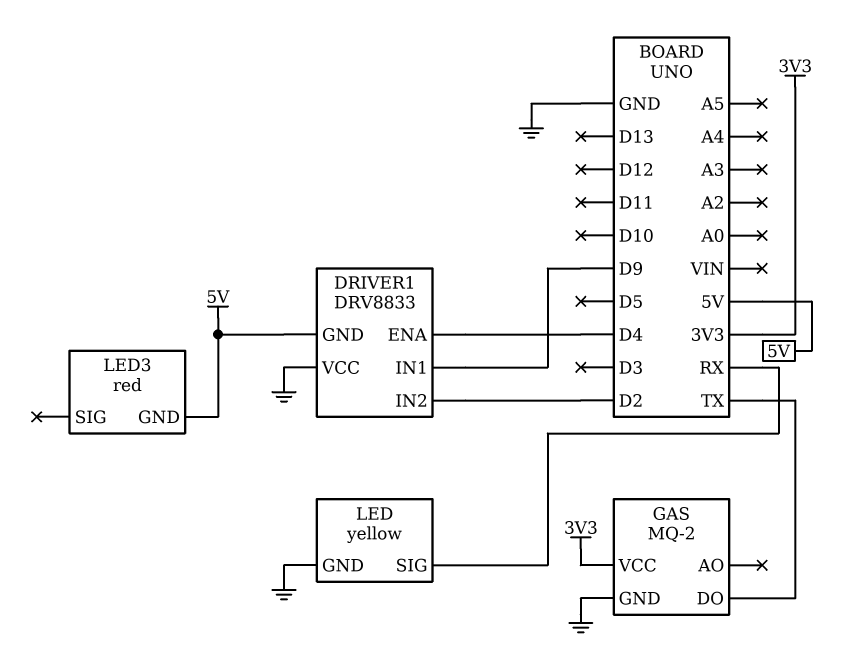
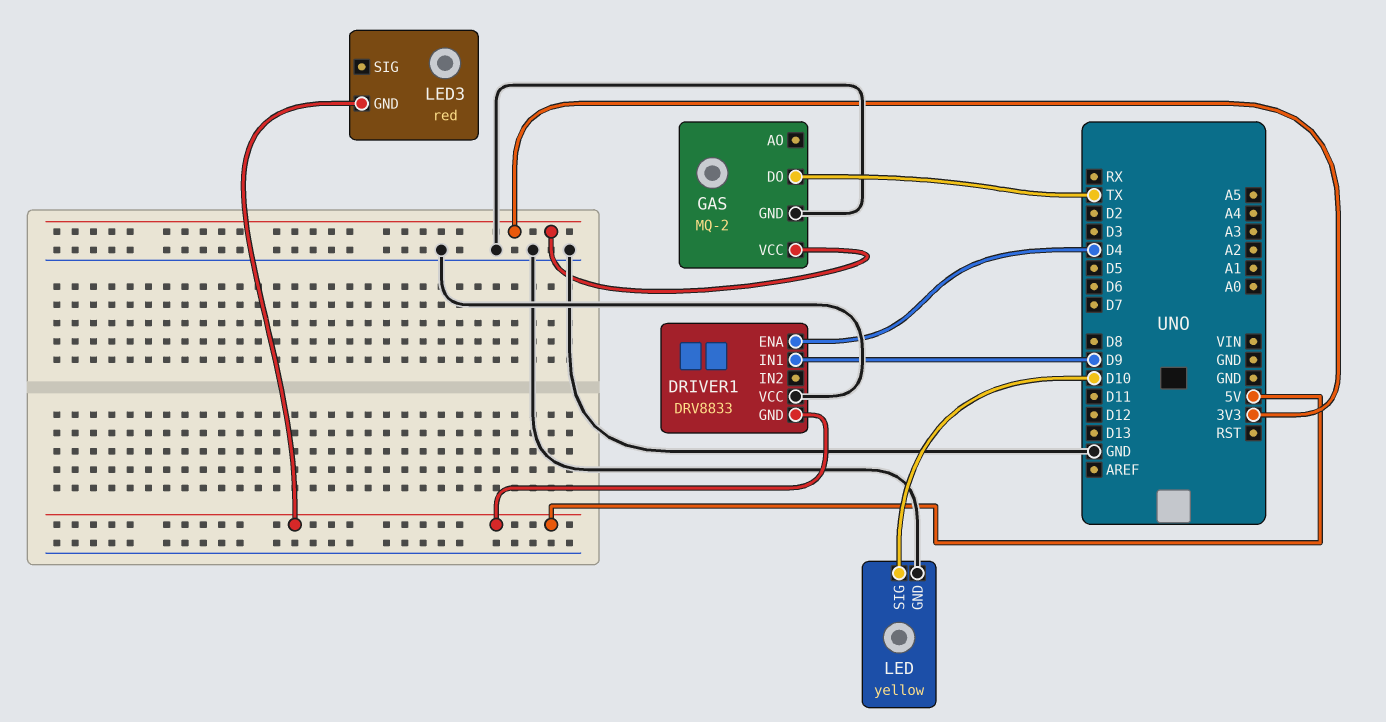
DRIVER1 pin IN2: D2 -> none
LED pin SIG: RX -> D10

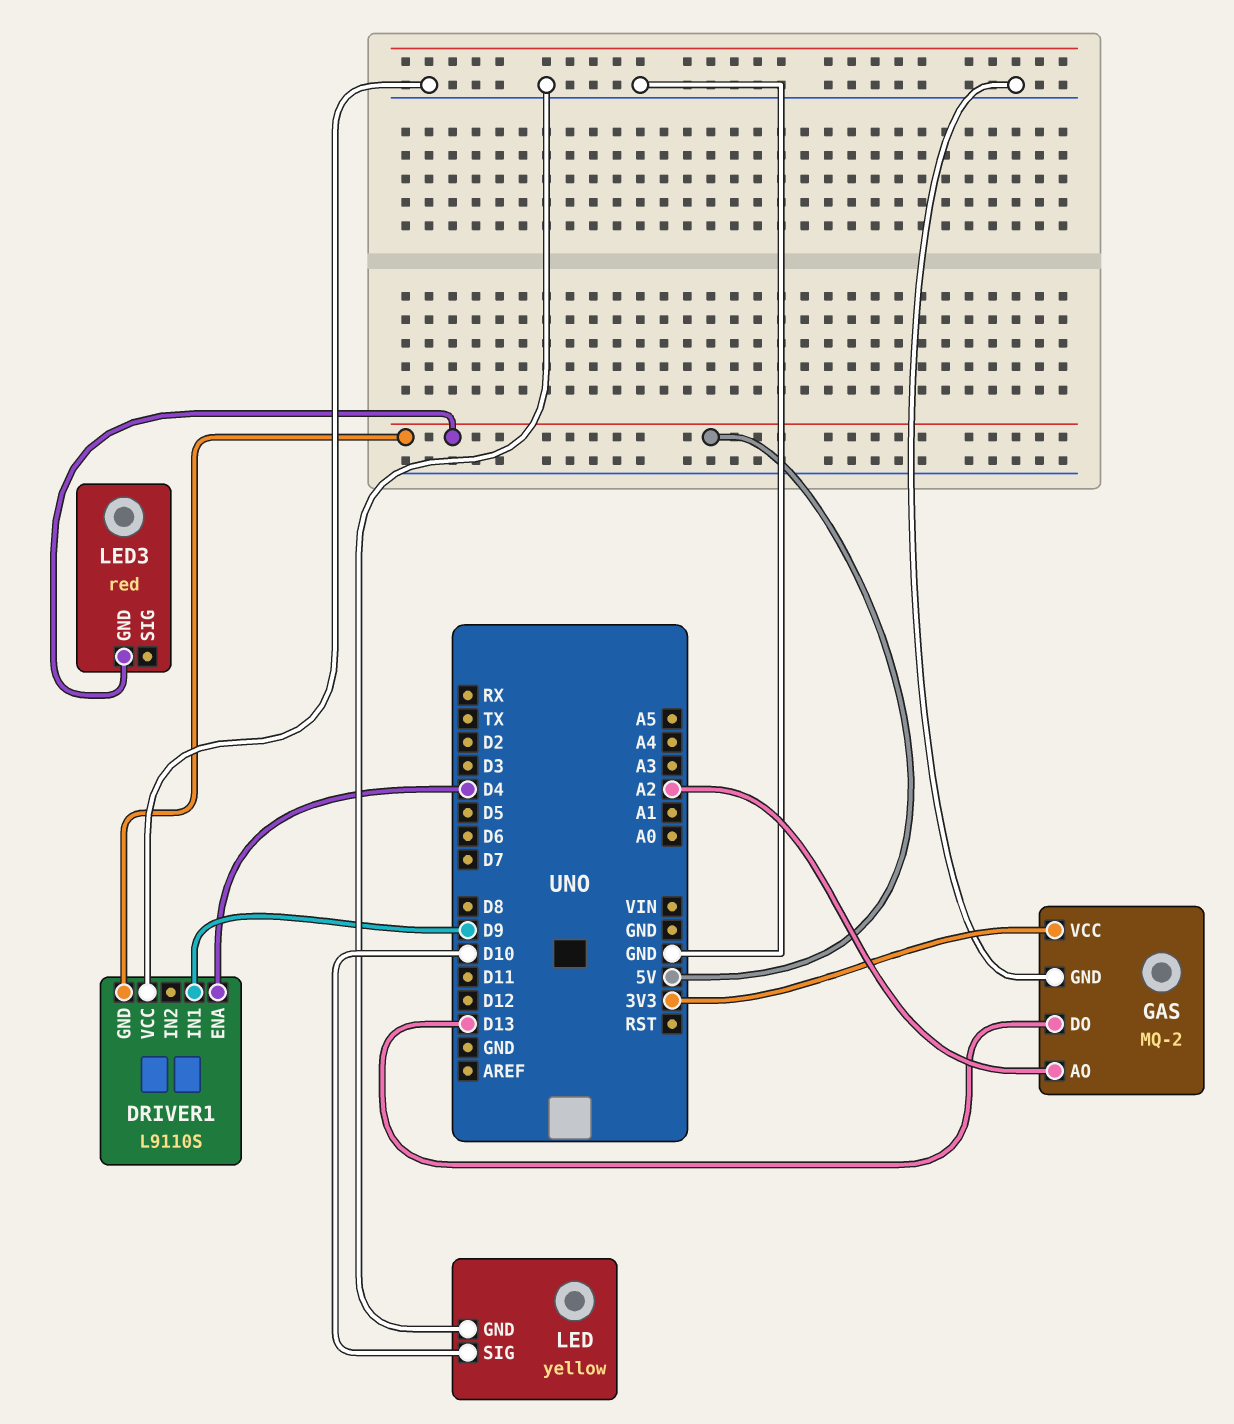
DRIVER1: DRV8833 -> L9110S
GAS pin AO: none -> A2
GAS pin DO: TX -> D13

